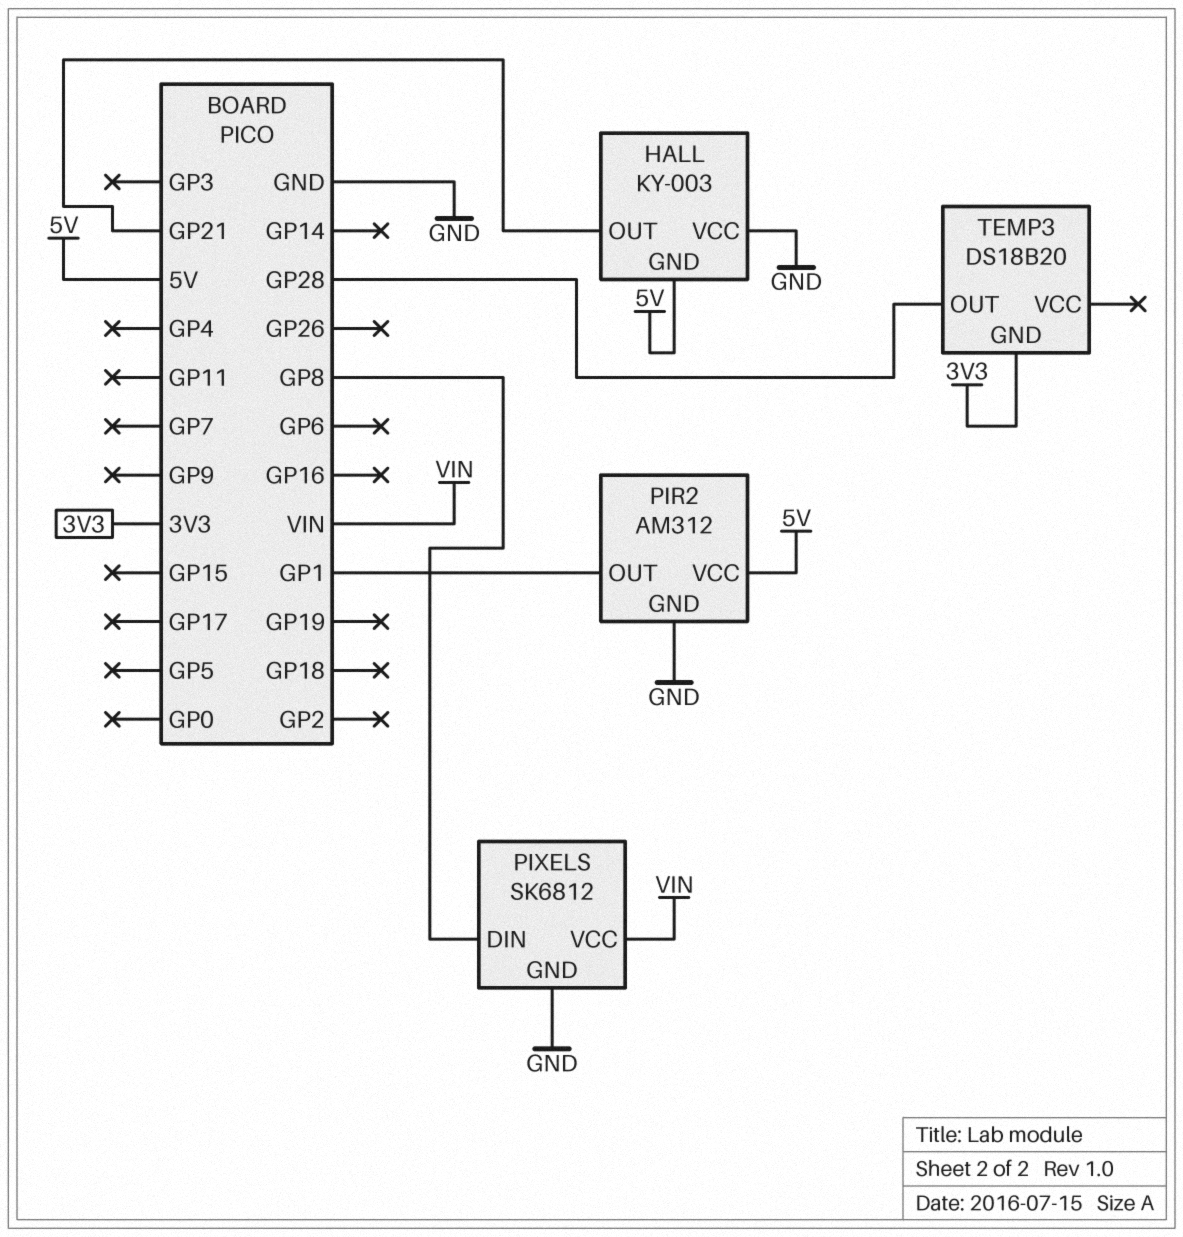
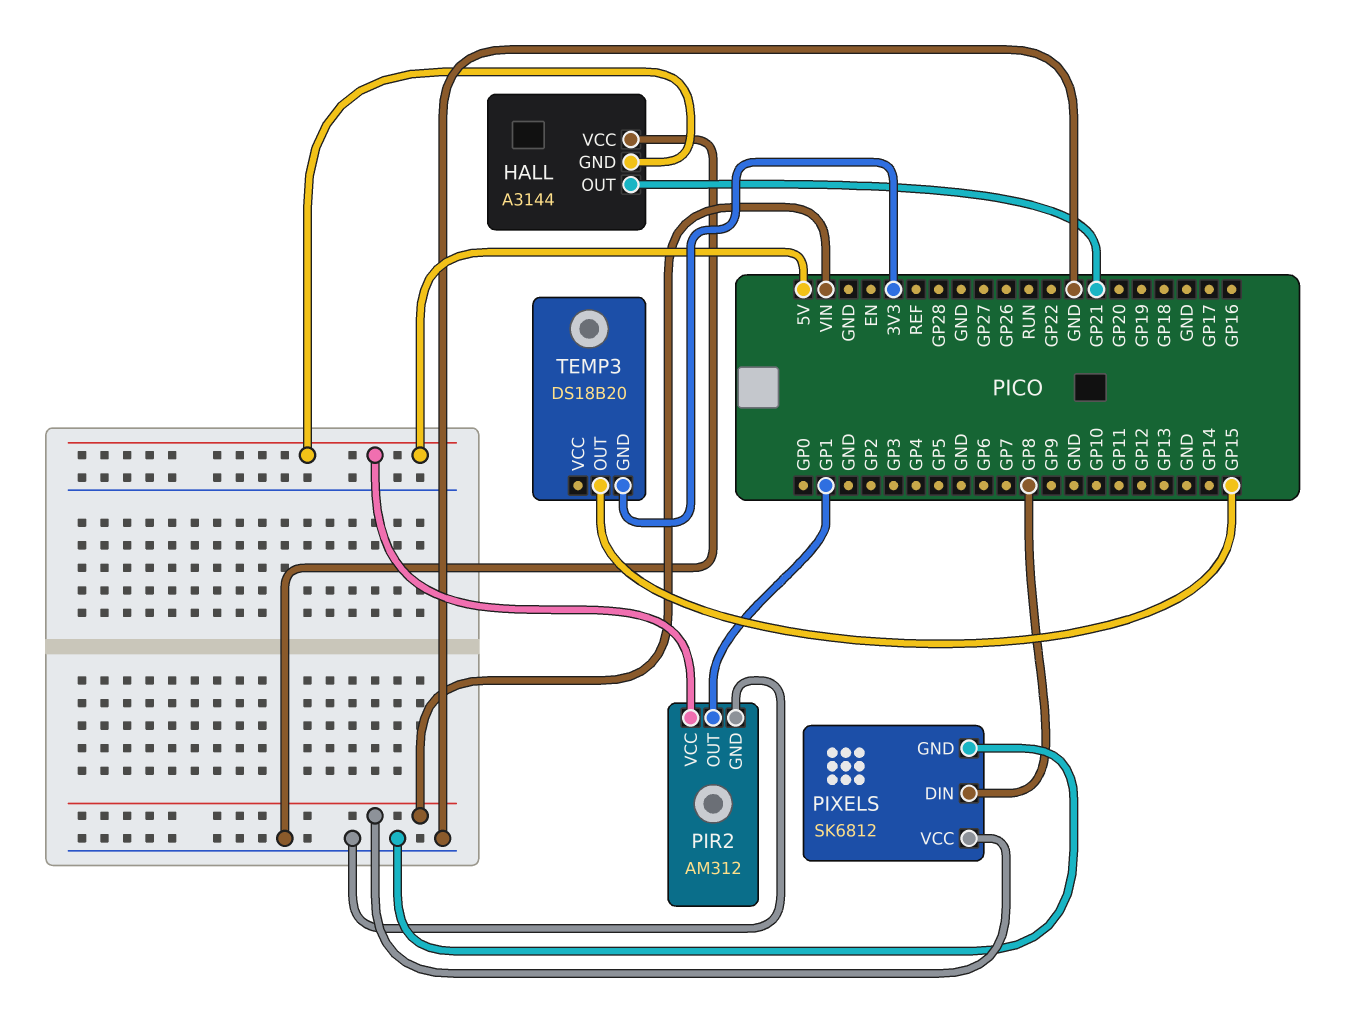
HALL: KY-003 -> A3144
TEMP3 pin OUT: GP28 -> GP15

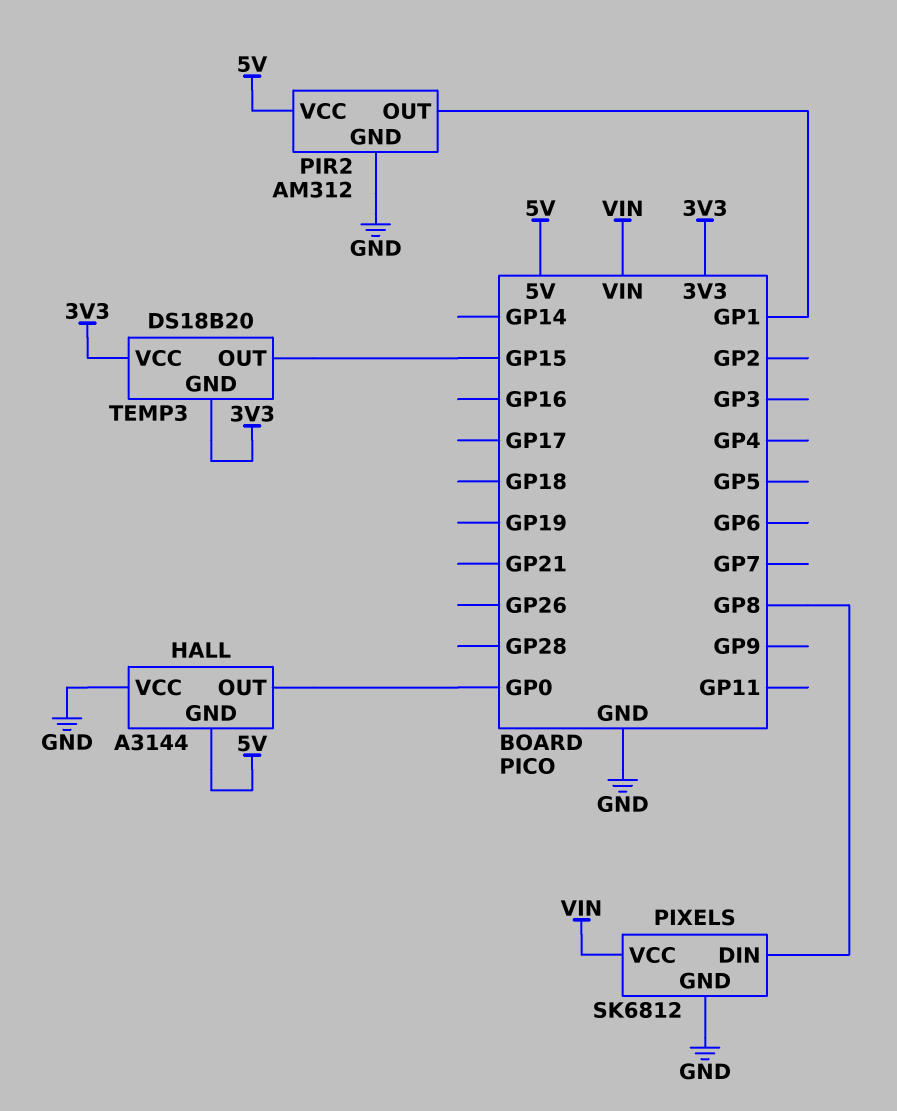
HALL pin OUT: GP21 -> GP0
TEMP3 pin VCC: none -> 3V3

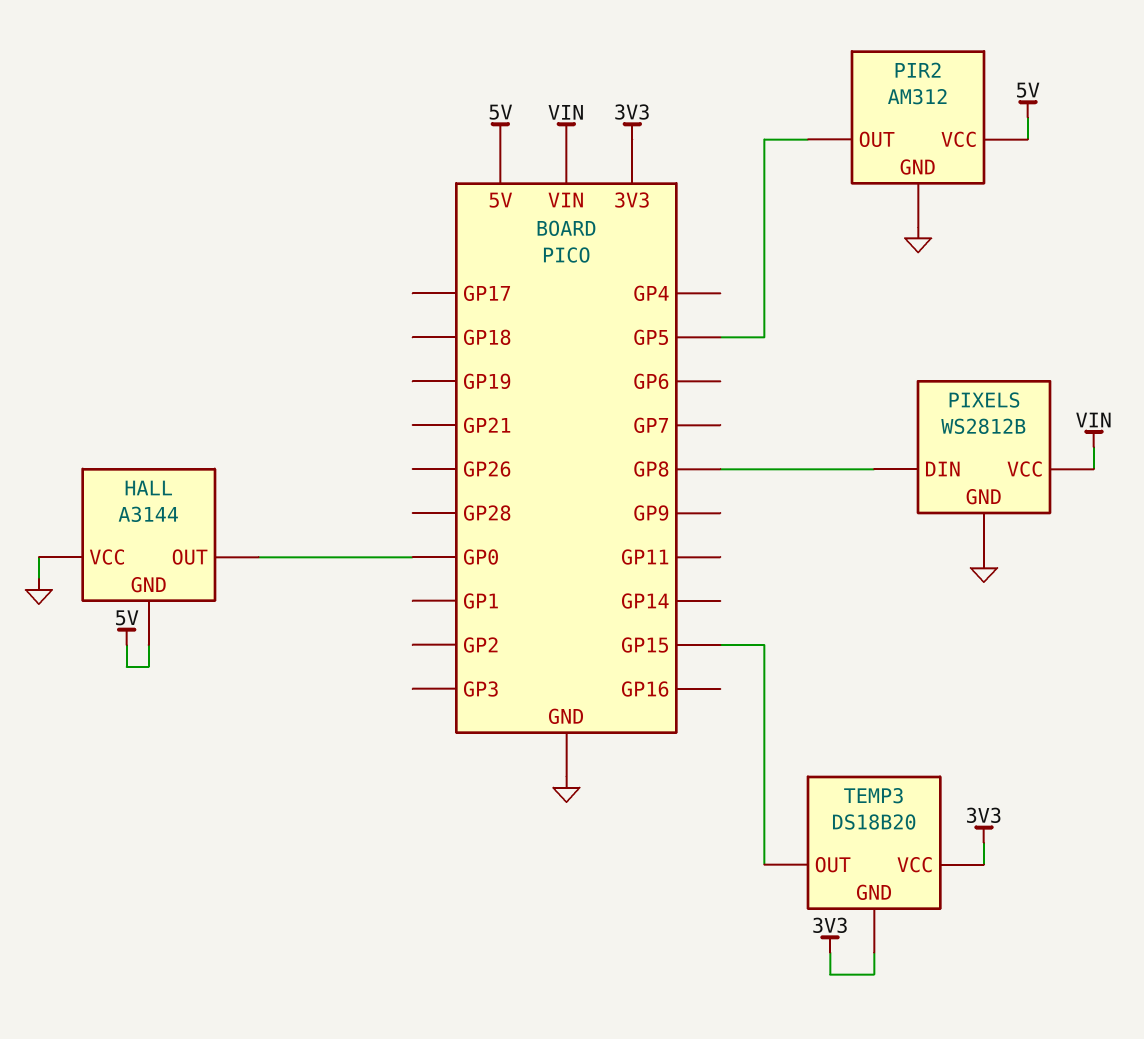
PIR2 pin OUT: GP1 -> GP5
PIXELS: SK6812 -> WS2812B

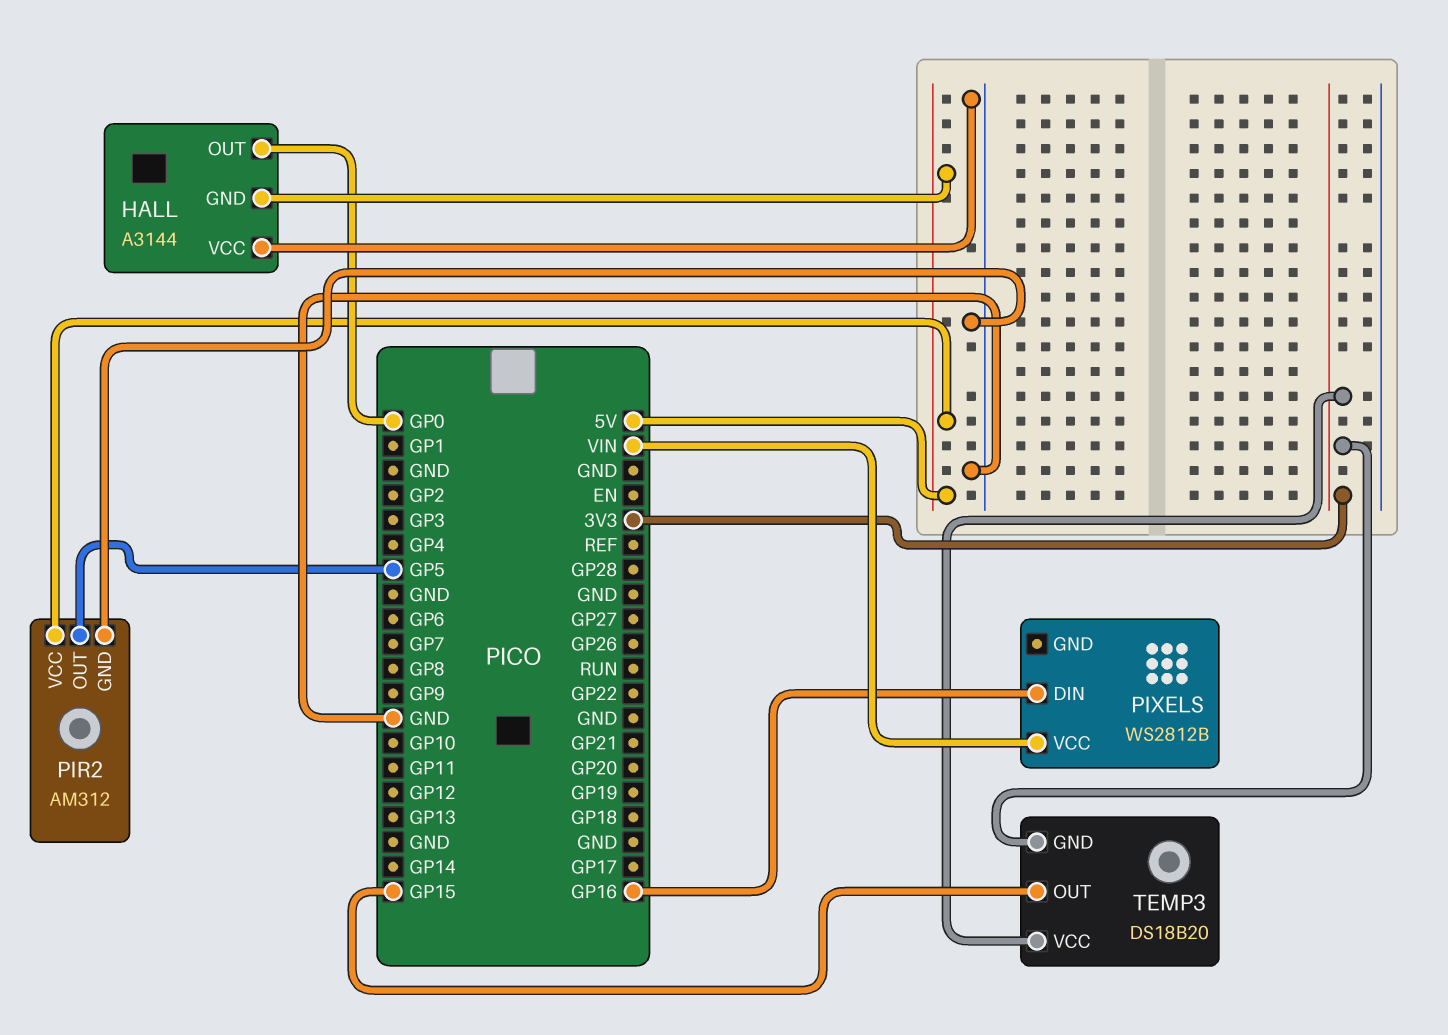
PIXELS pin DIN: GP8 -> GP16
PIXELS pin GND: GND -> none

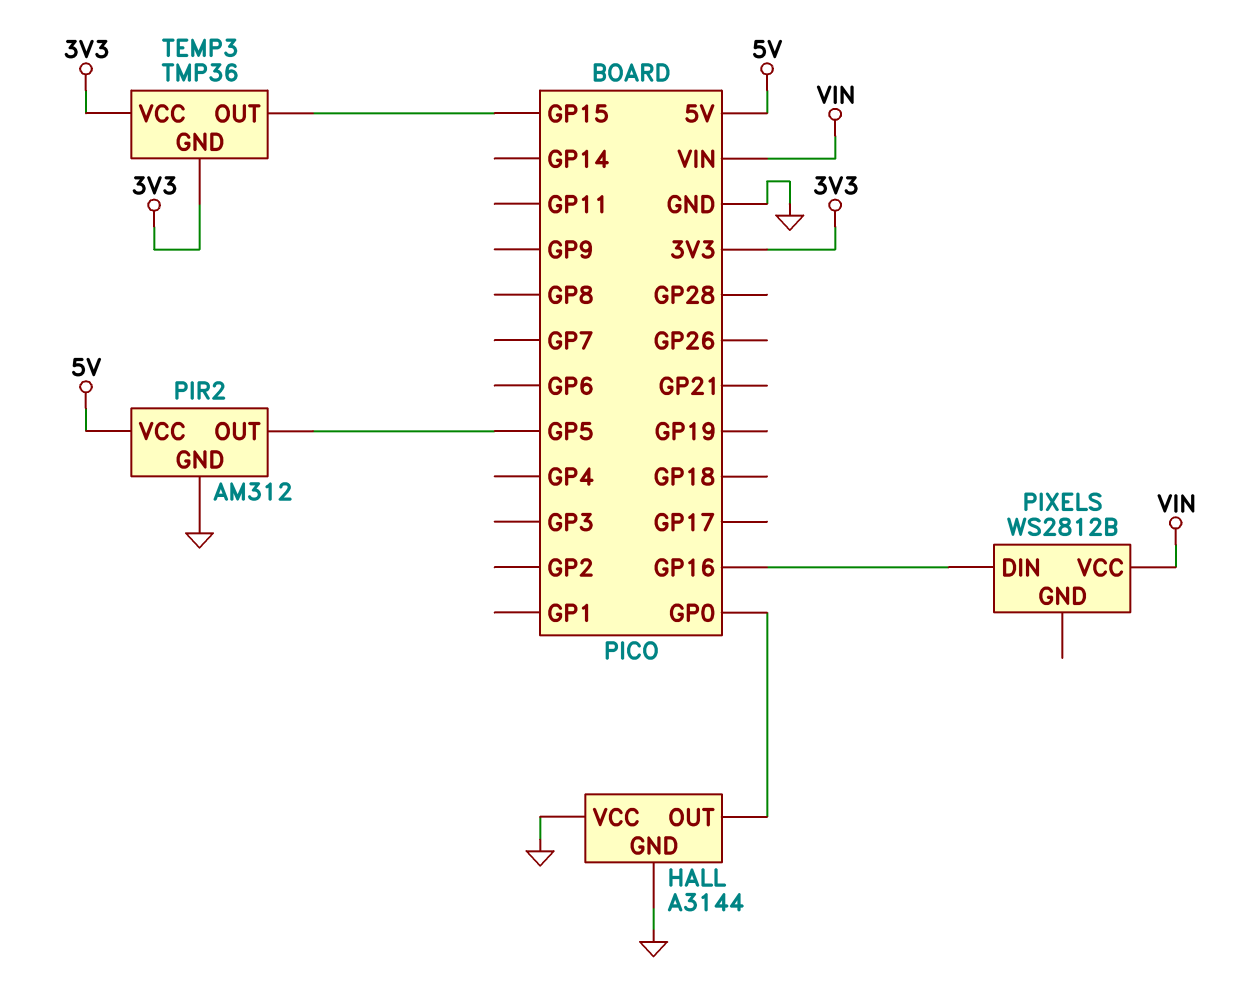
HALL pin GND: 5V -> GND
TEMP3: DS18B20 -> TMP36

